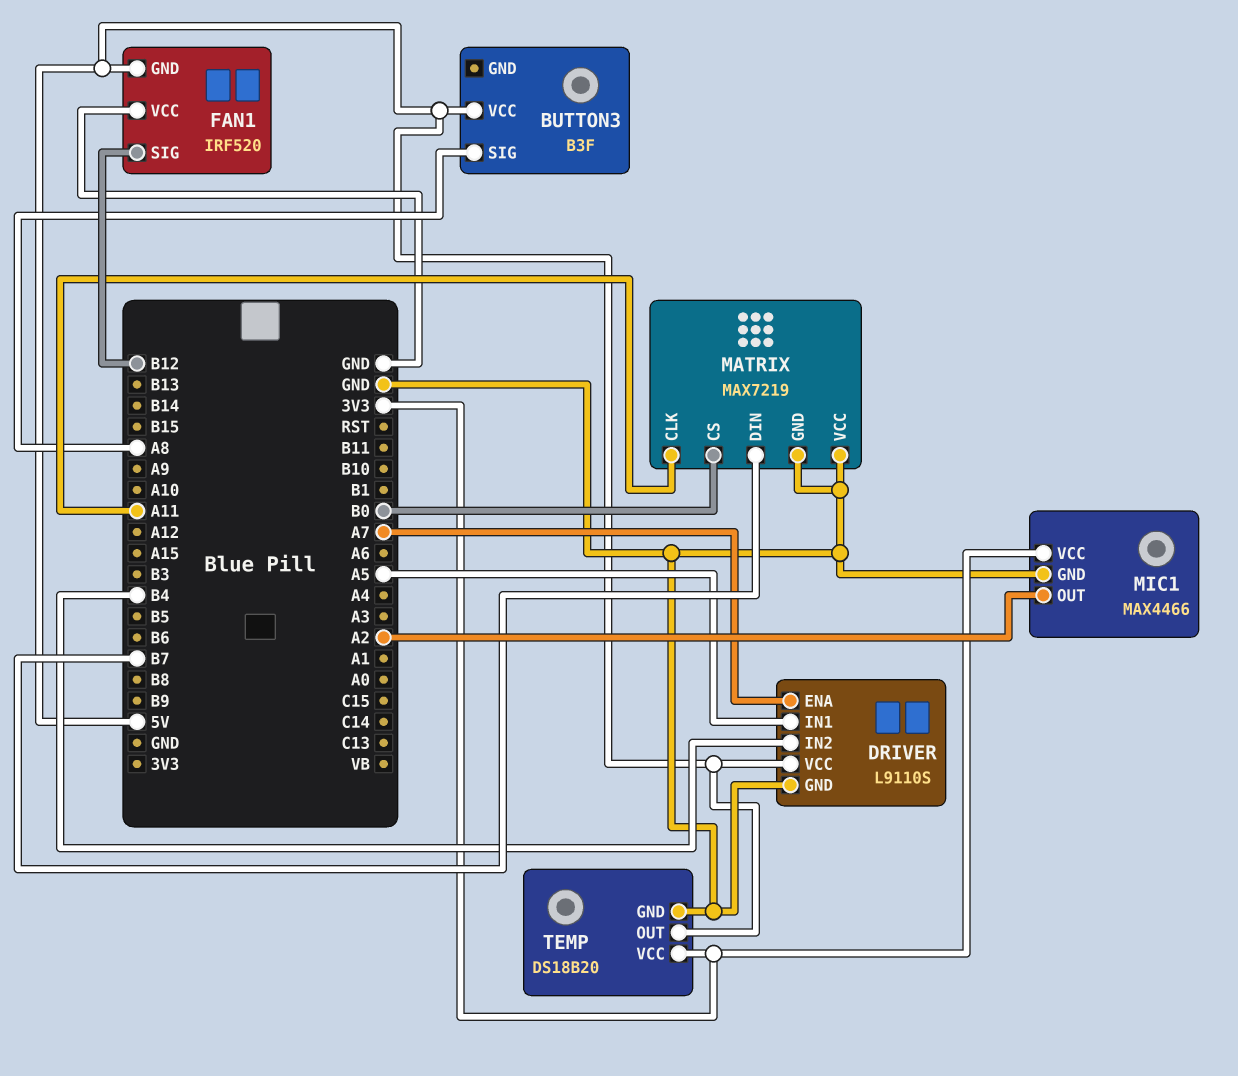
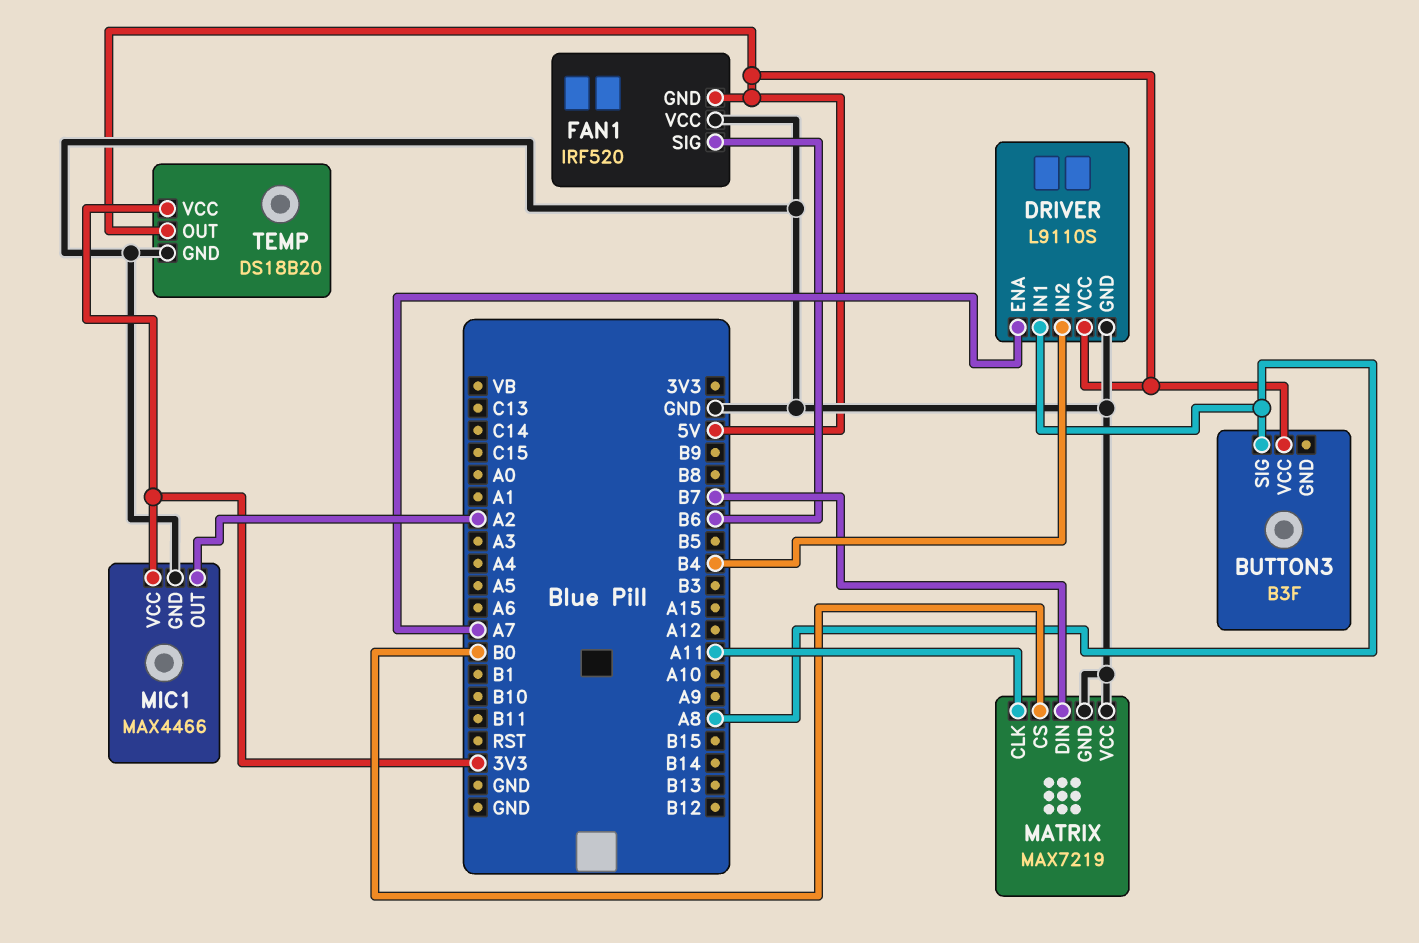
DRIVER pin IN1: A5 -> A8
FAN1 pin SIG: B12 -> B6

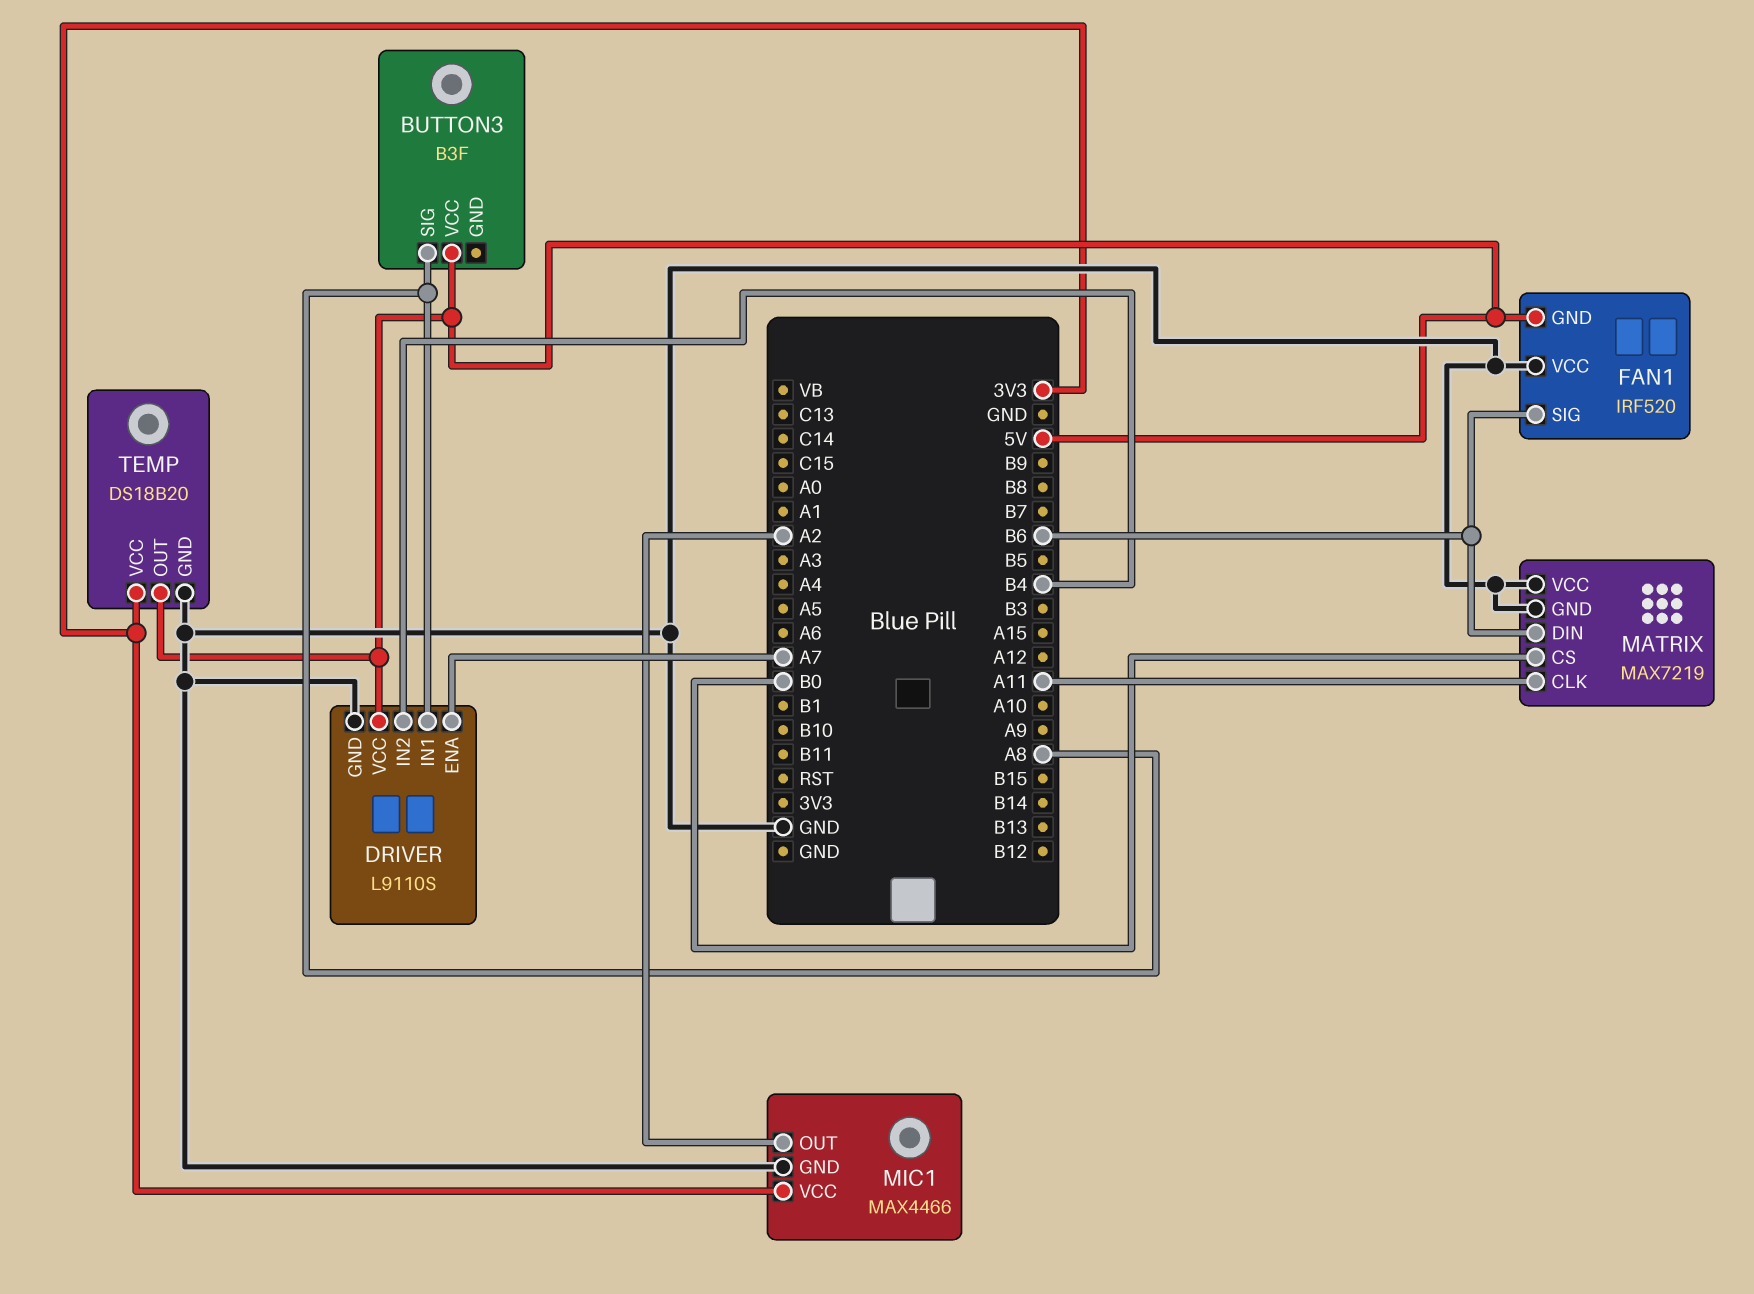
MATRIX pin DIN: B7 -> B6

